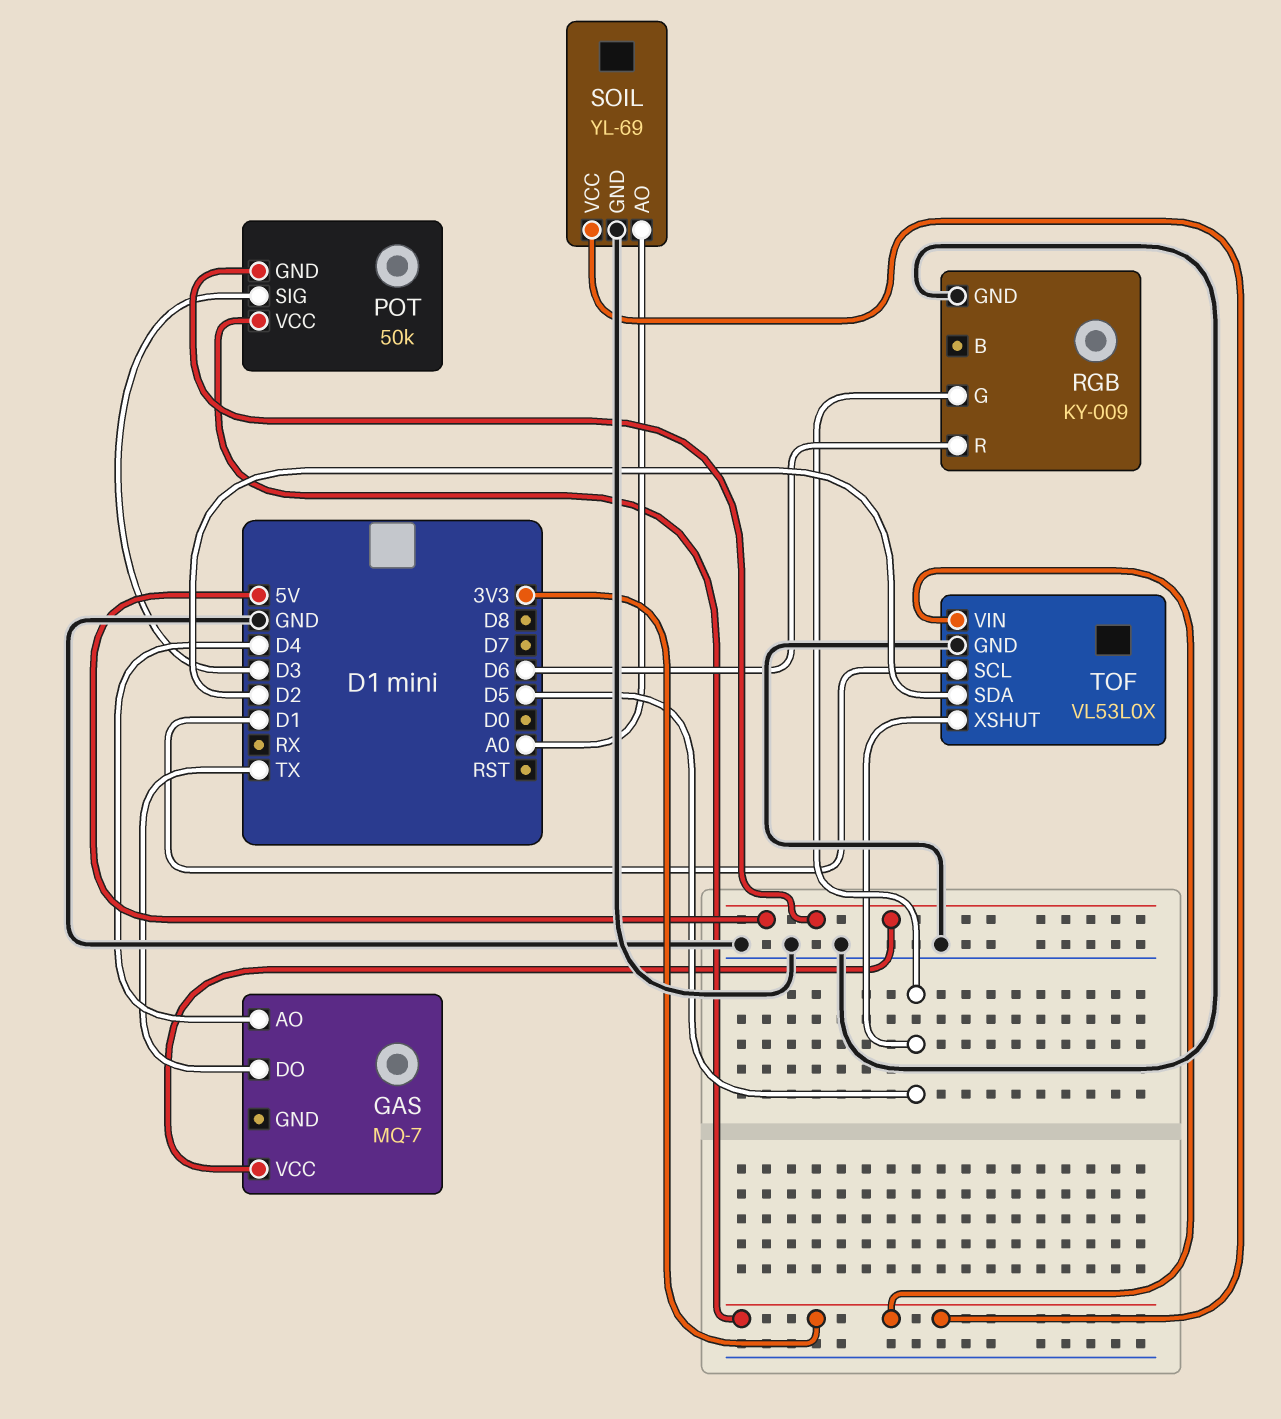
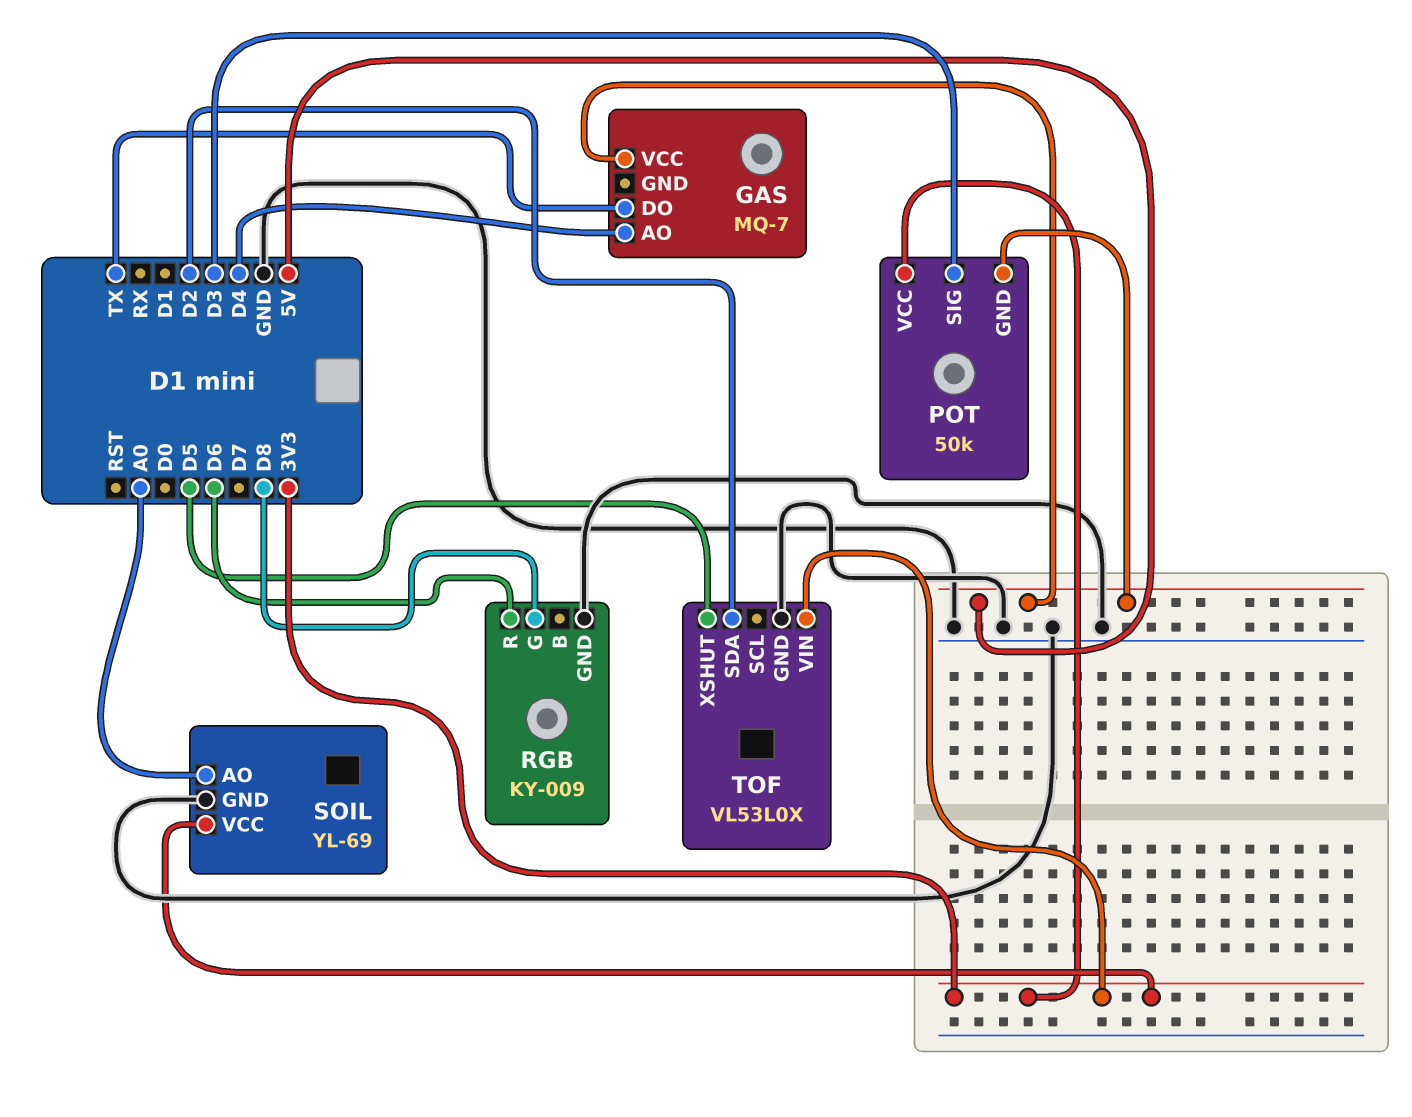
RGB pin G: D5 -> D8
TOF pin SCL: D1 -> none

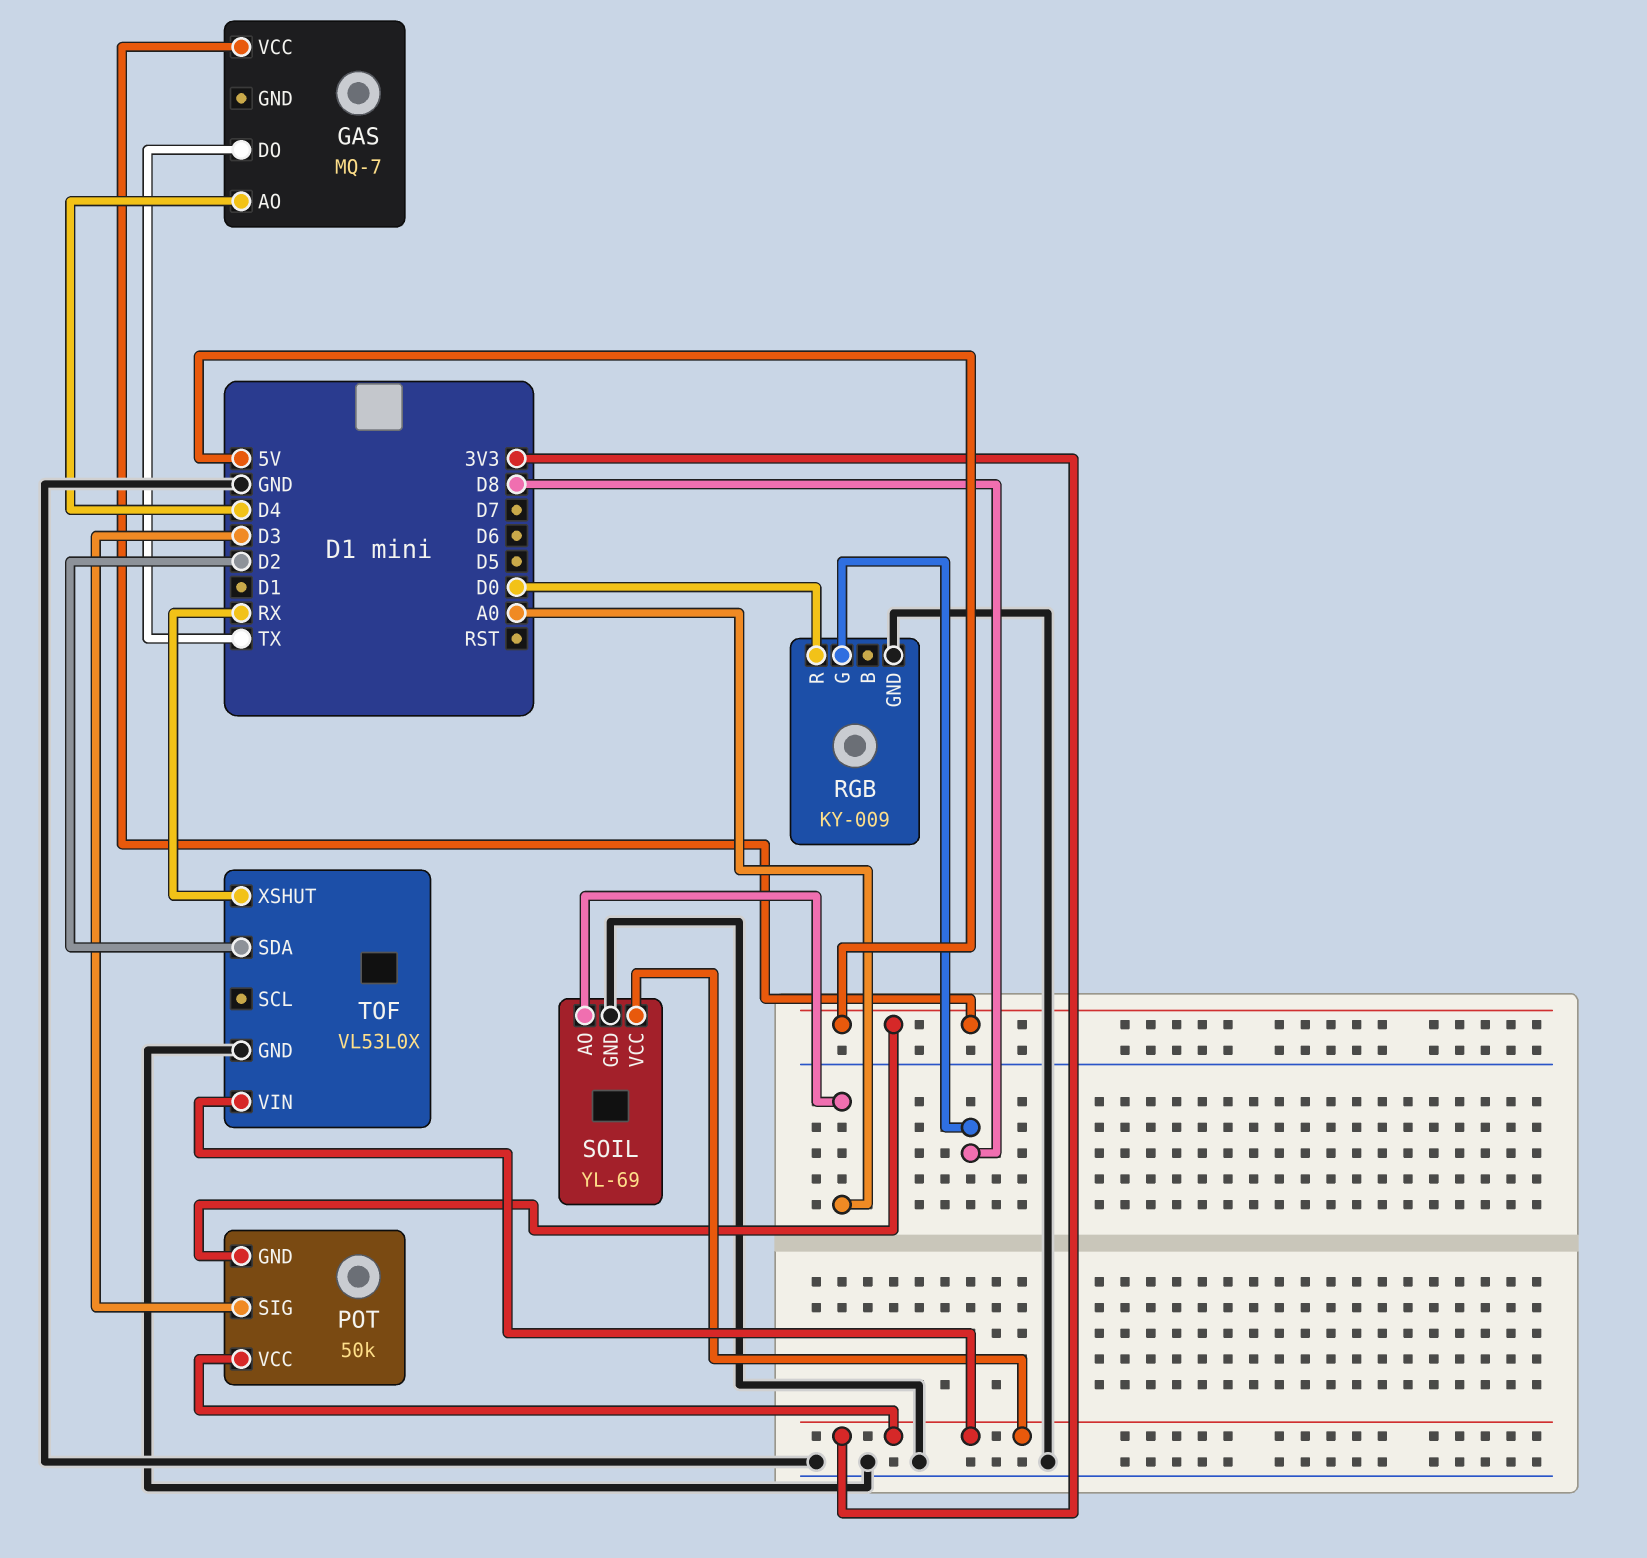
RGB pin R: D6 -> D0
TOF pin XSHUT: D5 -> RX

